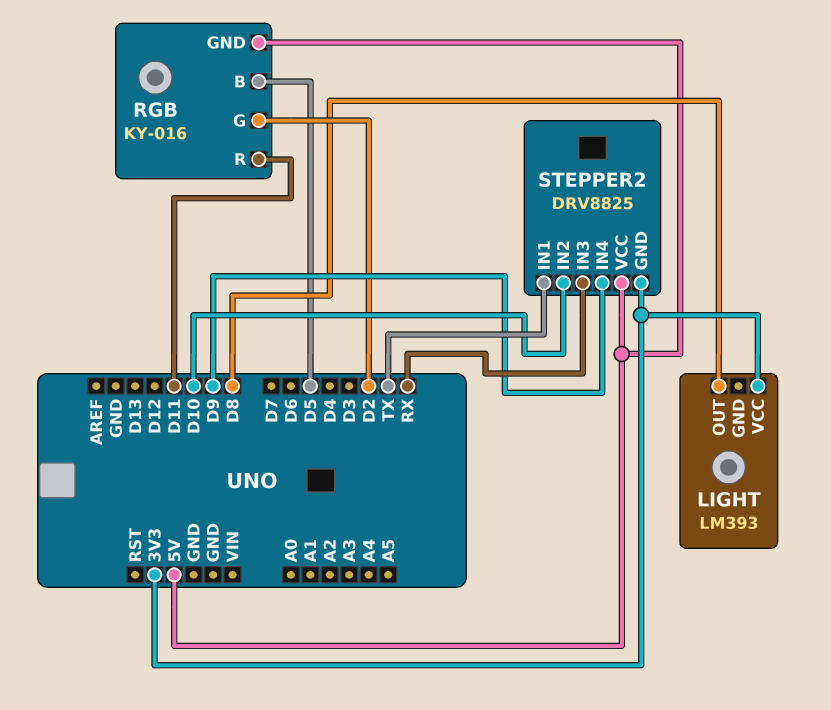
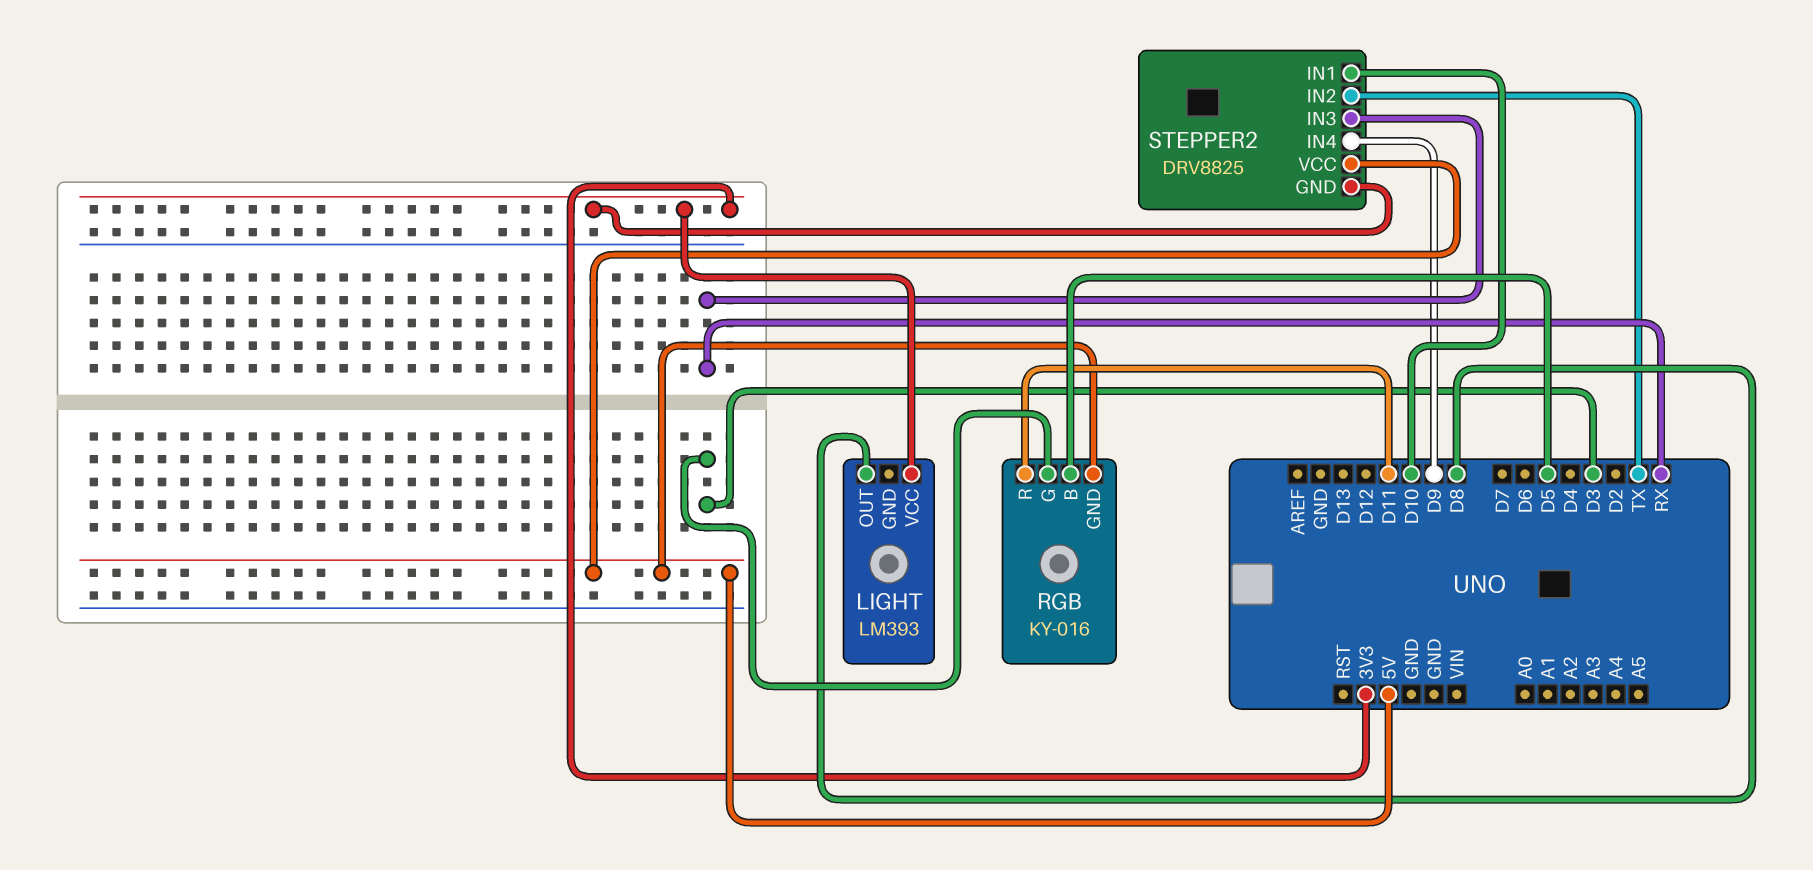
RGB pin G: D2 -> D3
STEPPER2 pin IN1: TX -> D10
STEPPER2 pin IN2: D10 -> TX

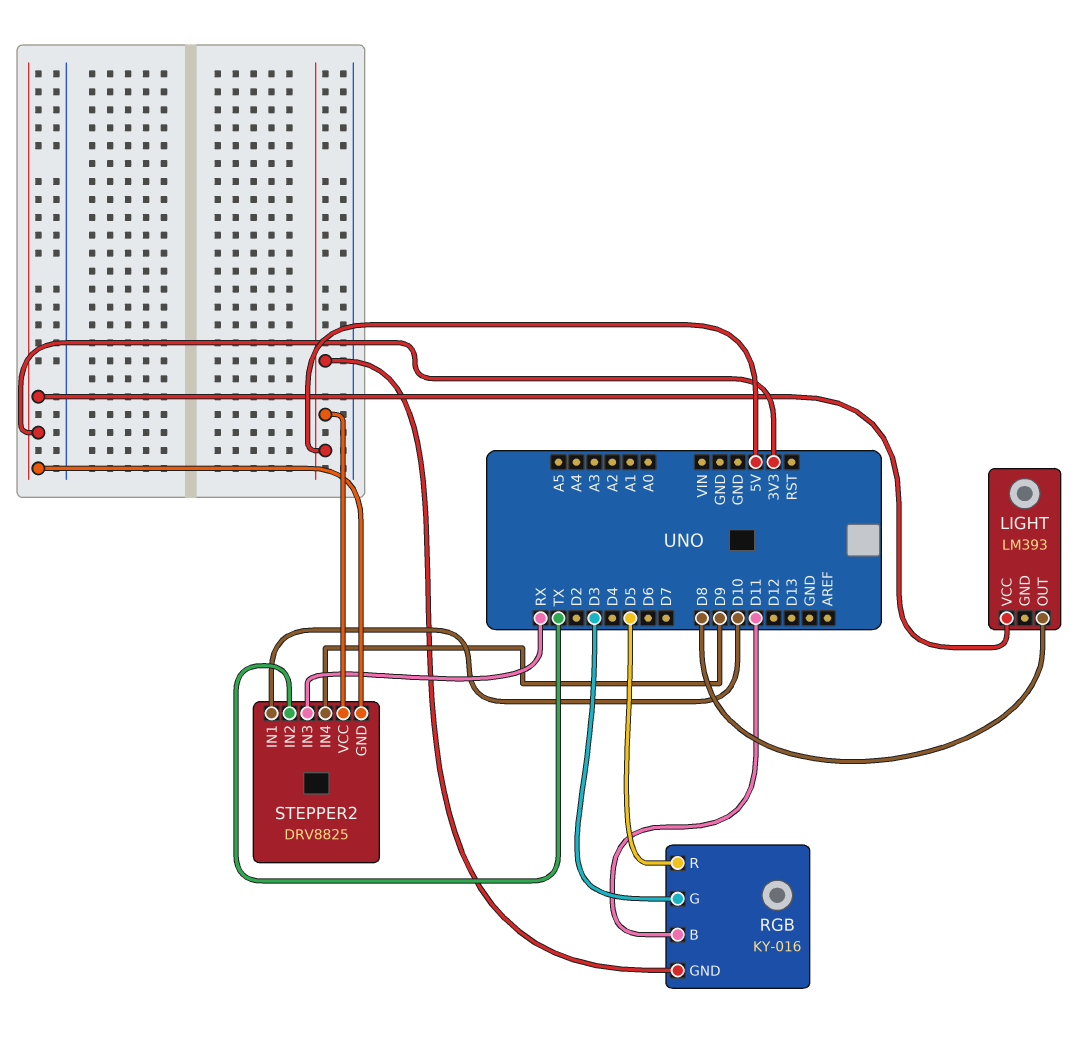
RGB pin B: D5 -> D11
RGB pin R: D11 -> D5

